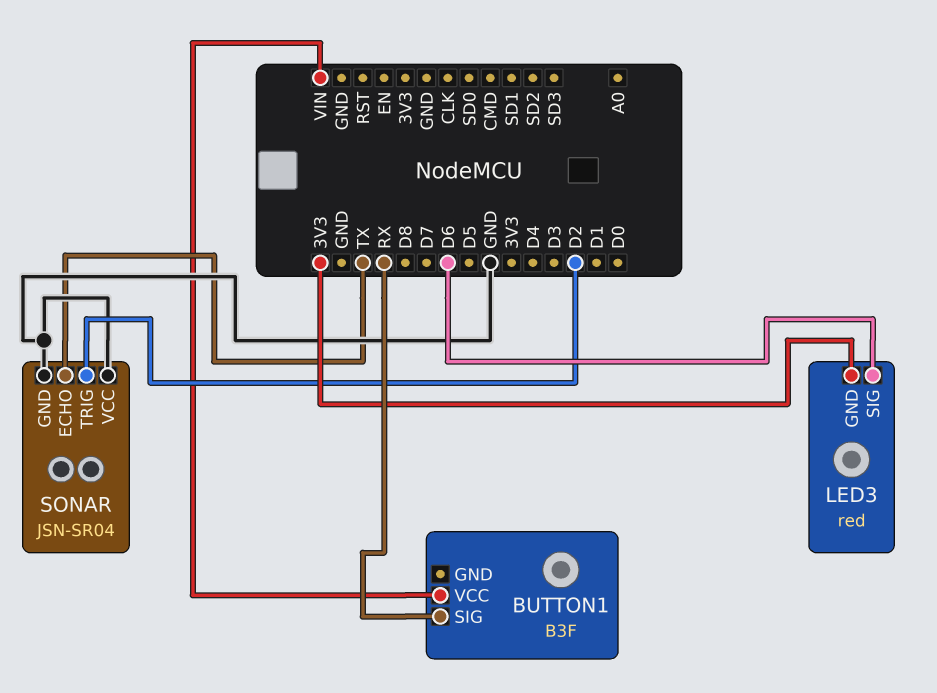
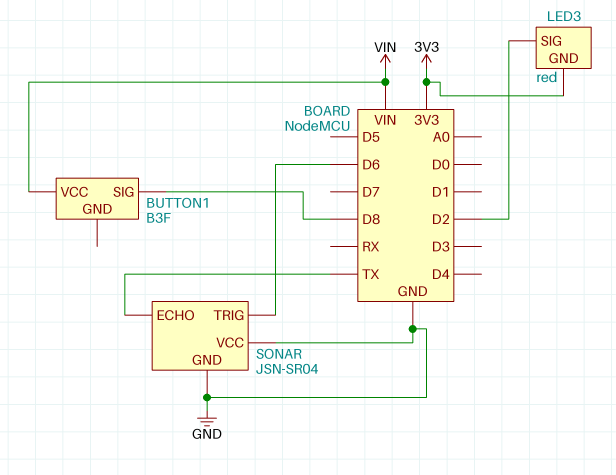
BUTTON1 pin SIG: RX -> D8
LED3 pin SIG: D6 -> D2
SONAR pin TRIG: D2 -> D6

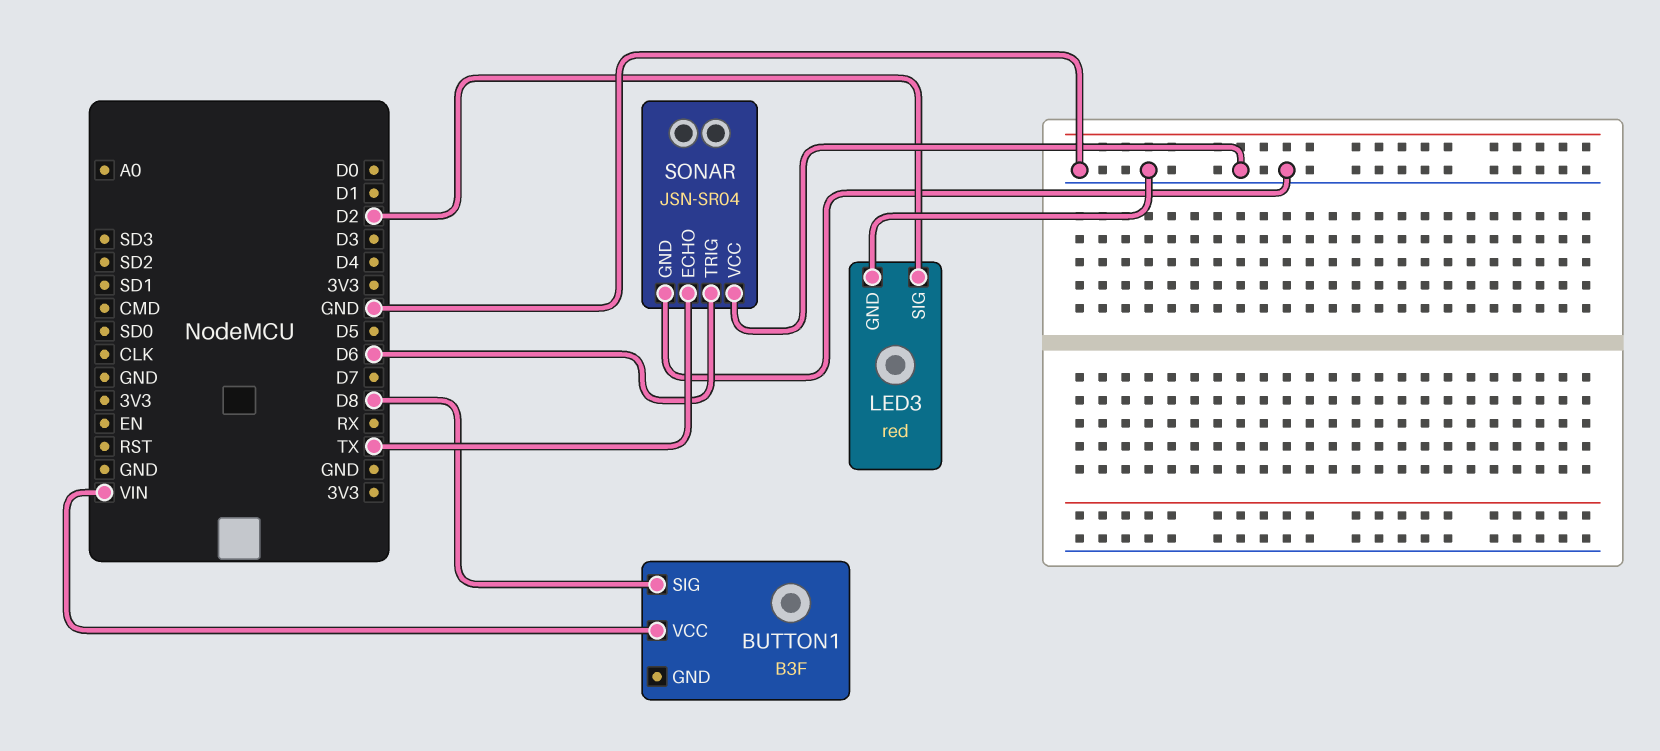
LED3 pin GND: 3V3 -> GND

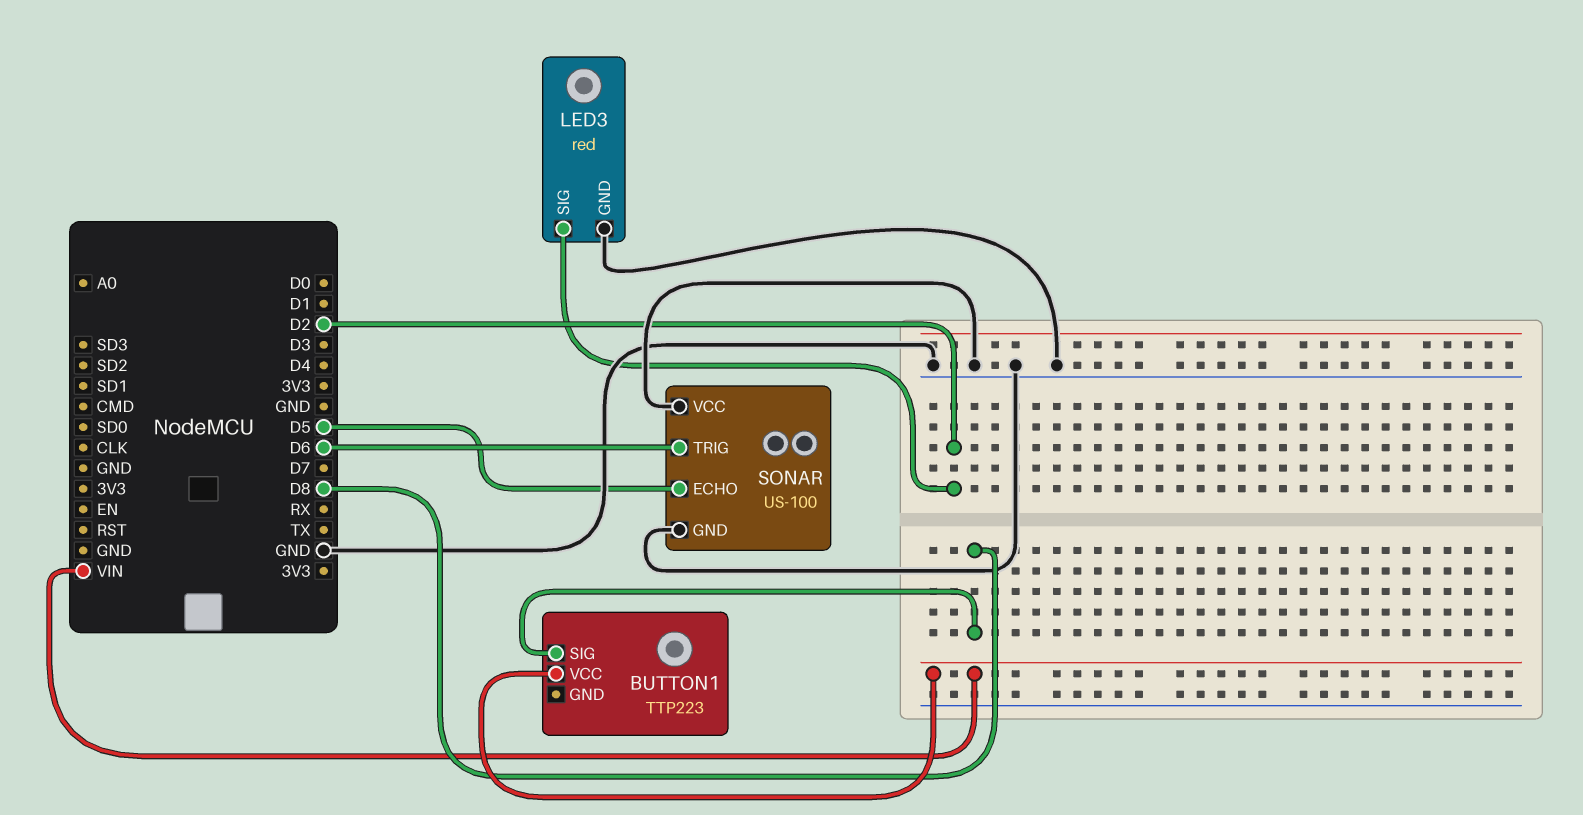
BUTTON1: B3F -> TTP223
SONAR: JSN-SR04 -> US-100
SONAR pin ECHO: TX -> D5

